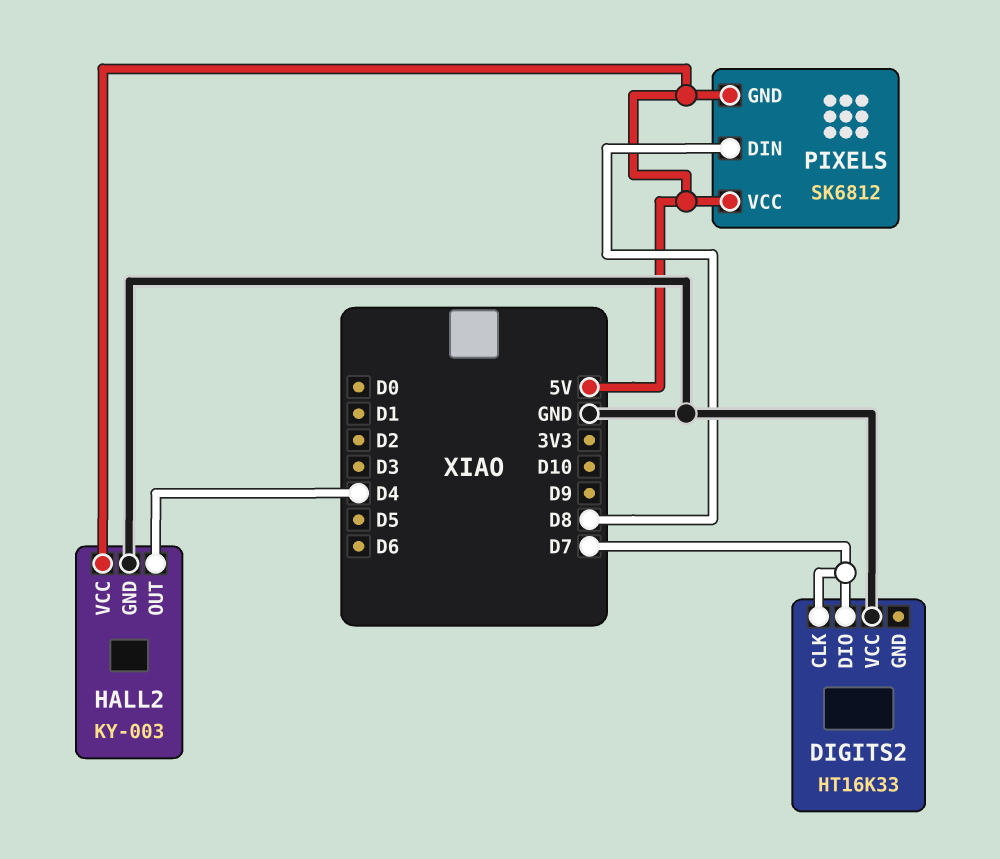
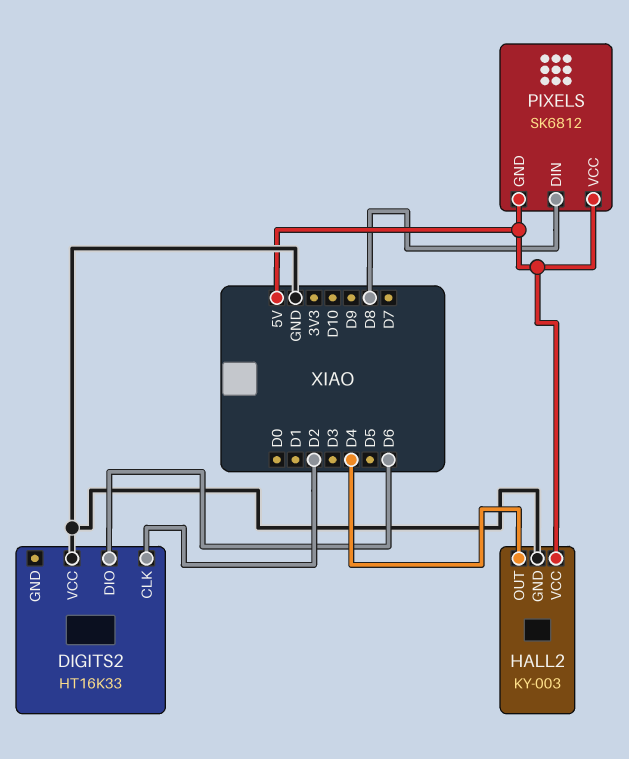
DIGITS2 pin CLK: D7 -> D2
DIGITS2 pin DIO: D7 -> D6

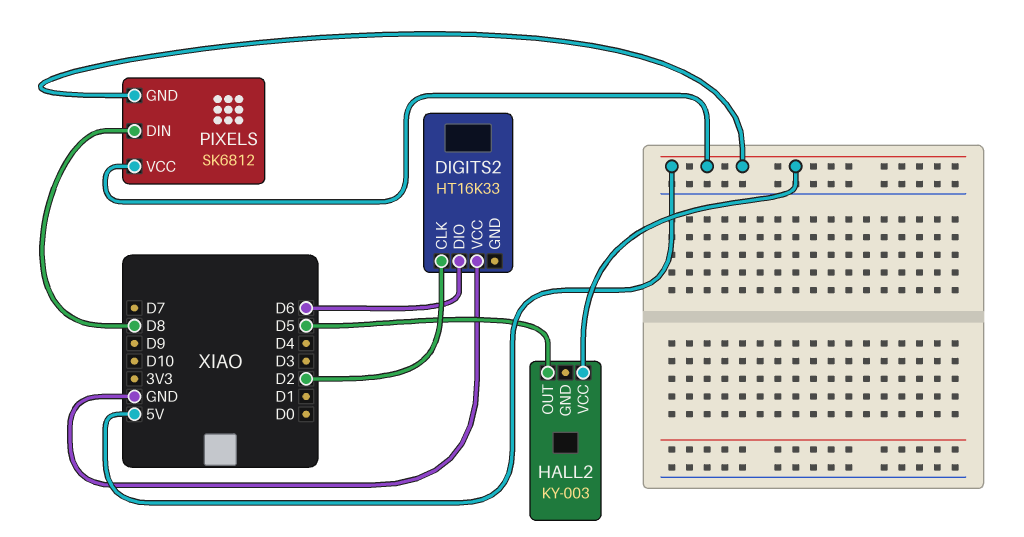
HALL2 pin GND: GND -> none
HALL2 pin OUT: D4 -> D5

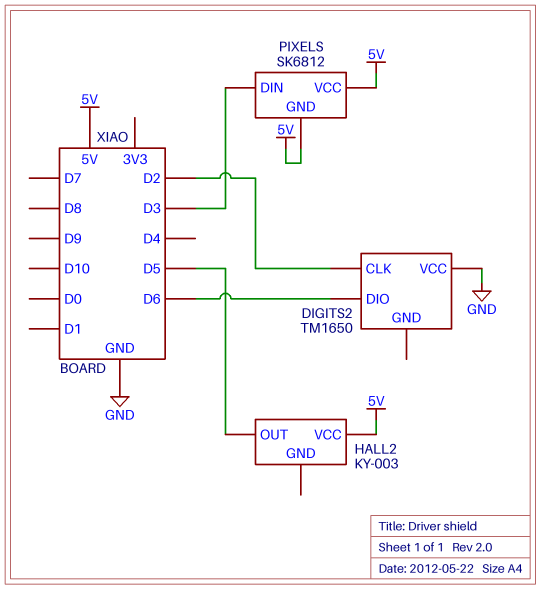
DIGITS2: HT16K33 -> TM1650
PIXELS pin DIN: D8 -> D3

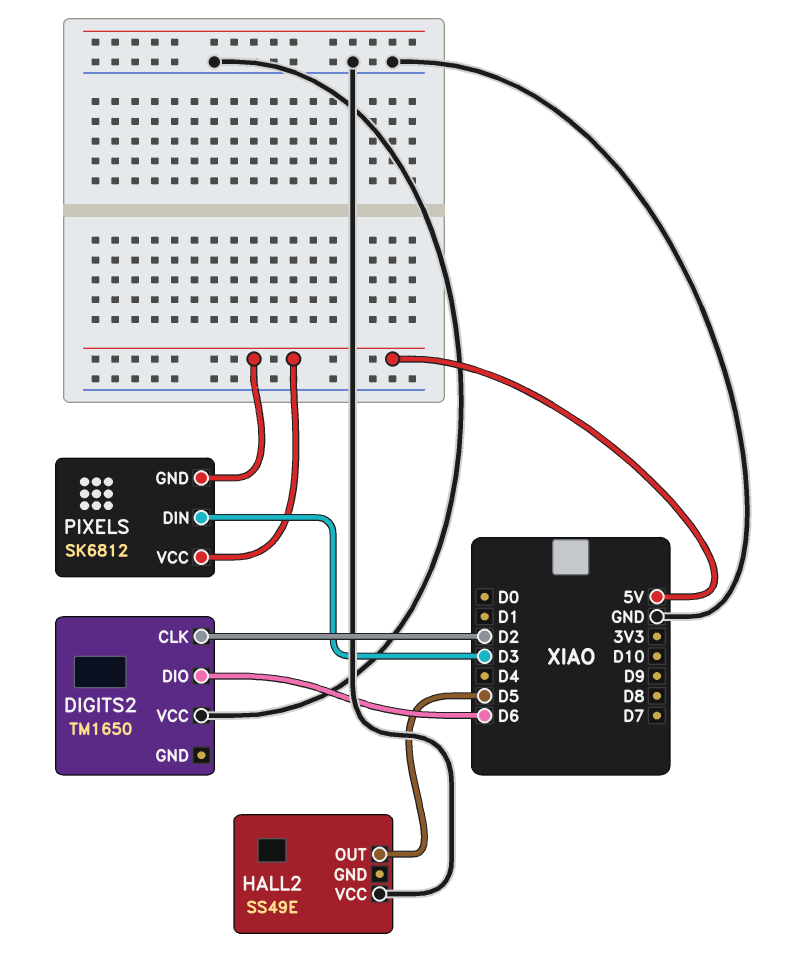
HALL2: KY-003 -> SS49E
HALL2 pin VCC: 5V -> GND

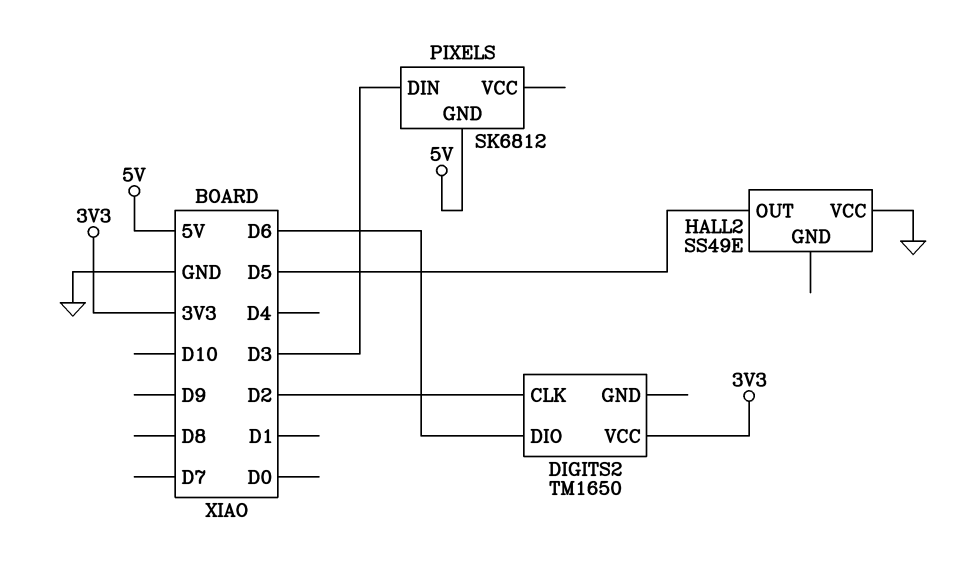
DIGITS2 pin VCC: GND -> 3V3
PIXELS pin VCC: 5V -> none

